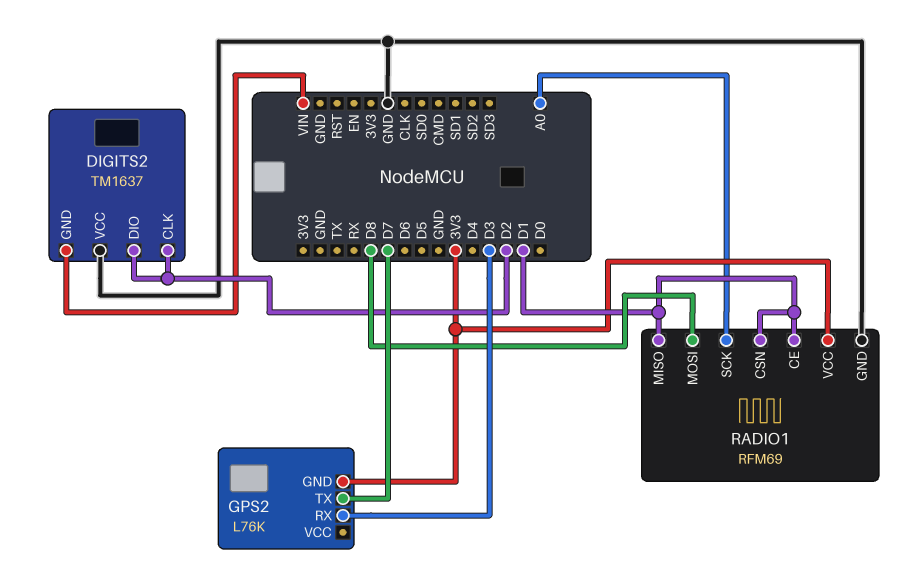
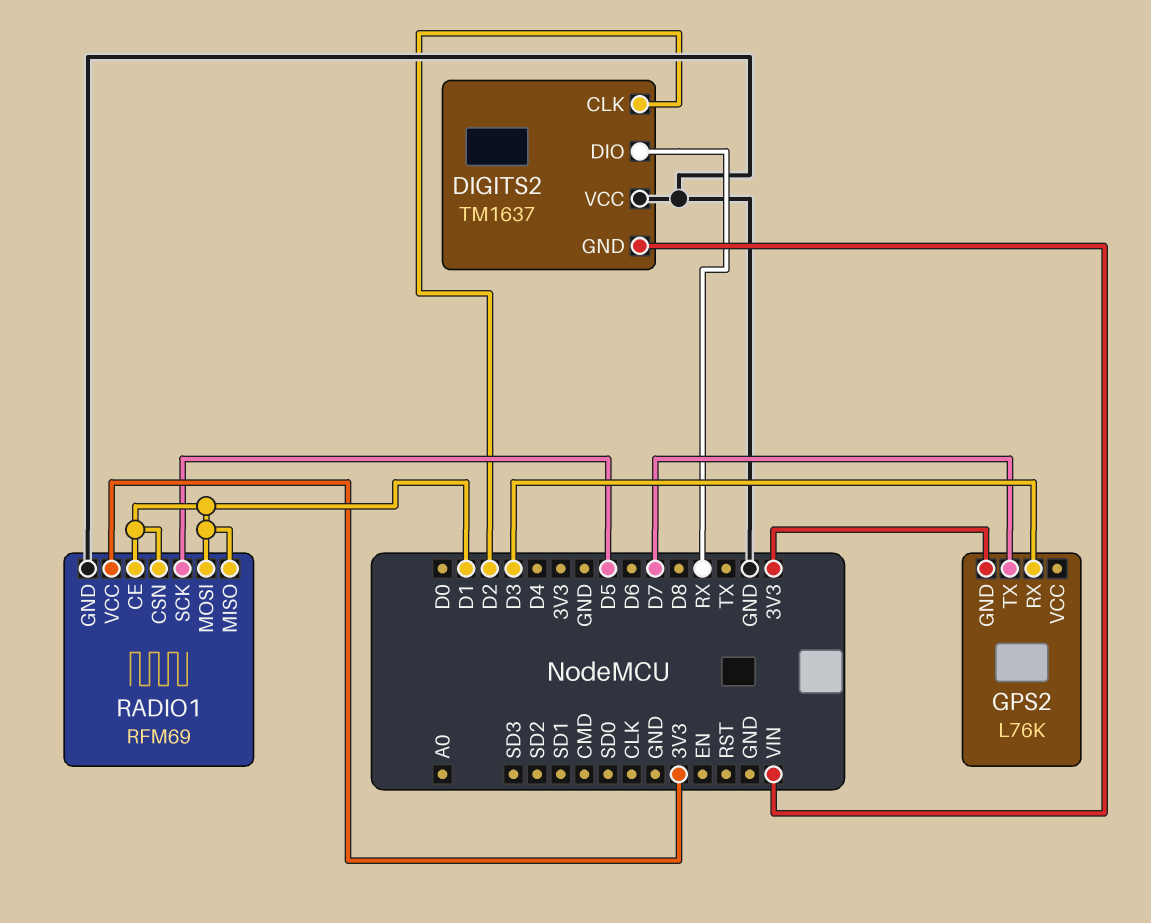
DIGITS2 pin DIO: D2 -> RX
RADIO1 pin MOSI: D8 -> D1
RADIO1 pin SCK: A0 -> D5

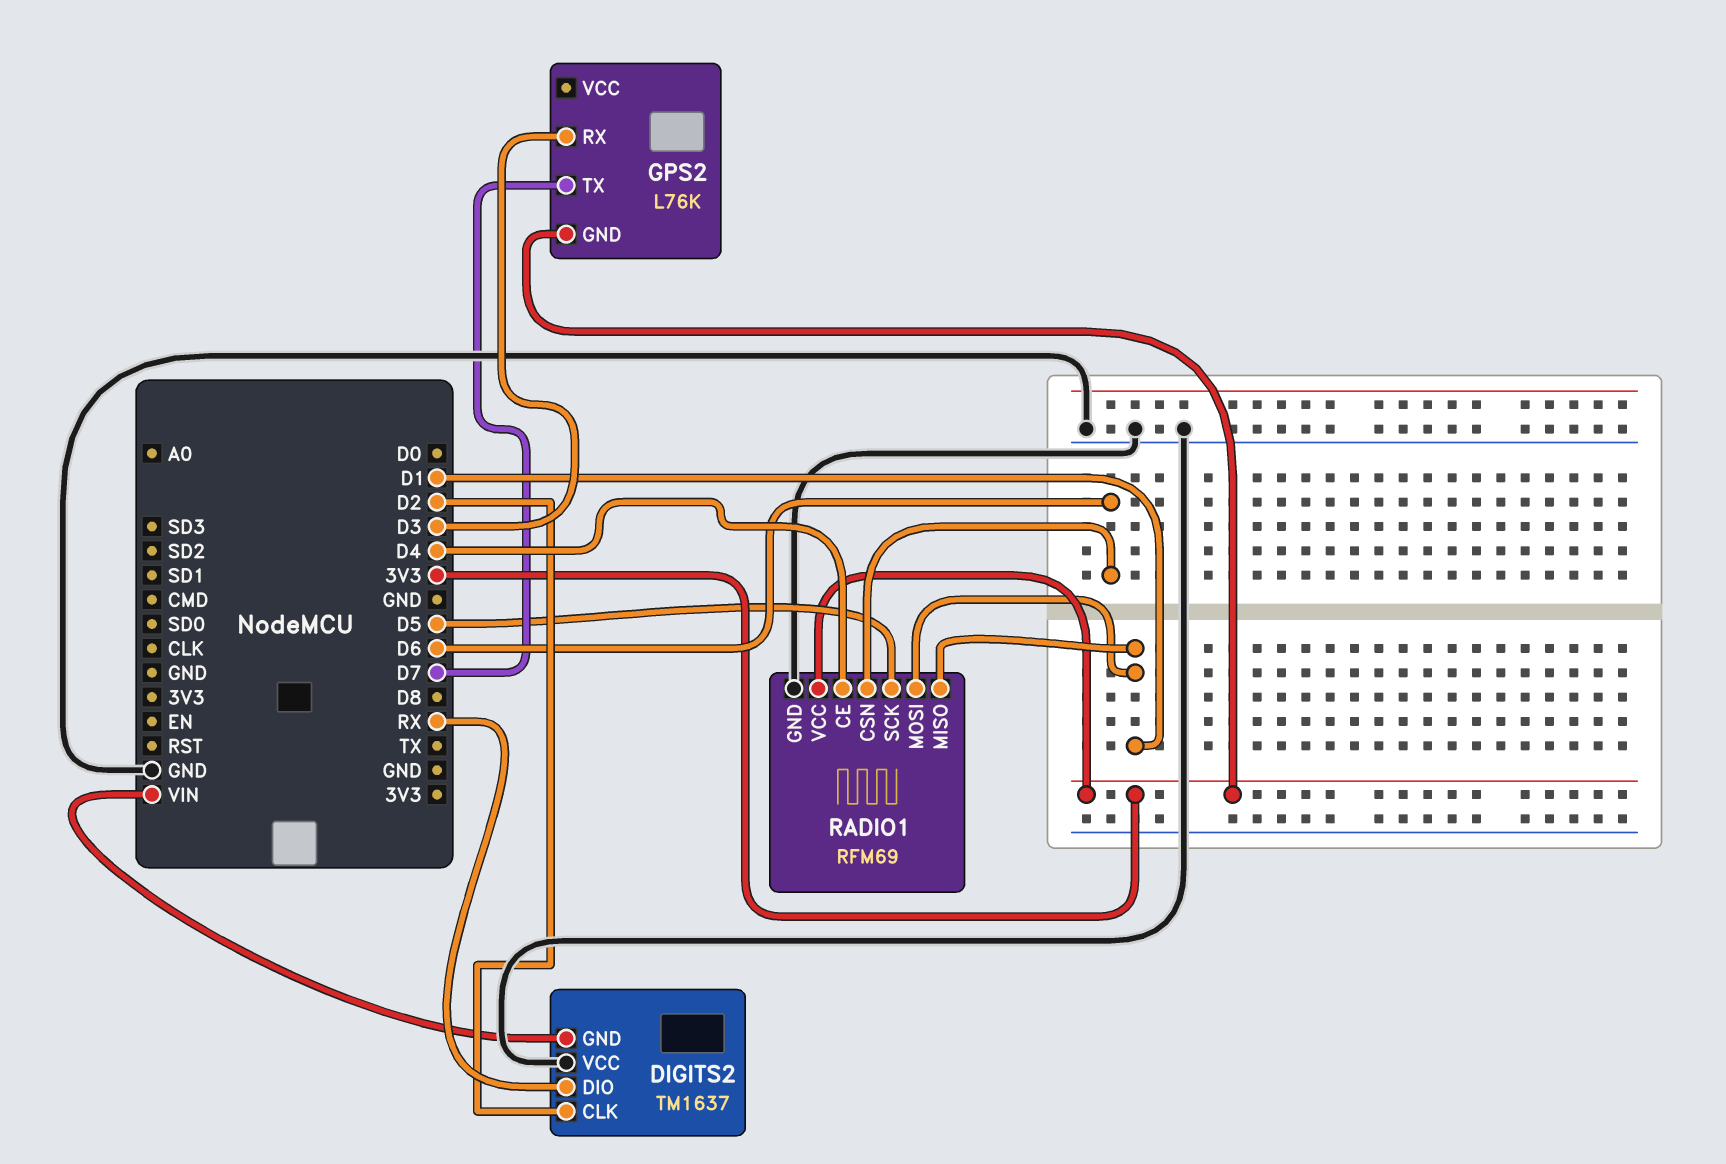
RADIO1 pin CE: D1 -> D4
RADIO1 pin CSN: D1 -> D6

